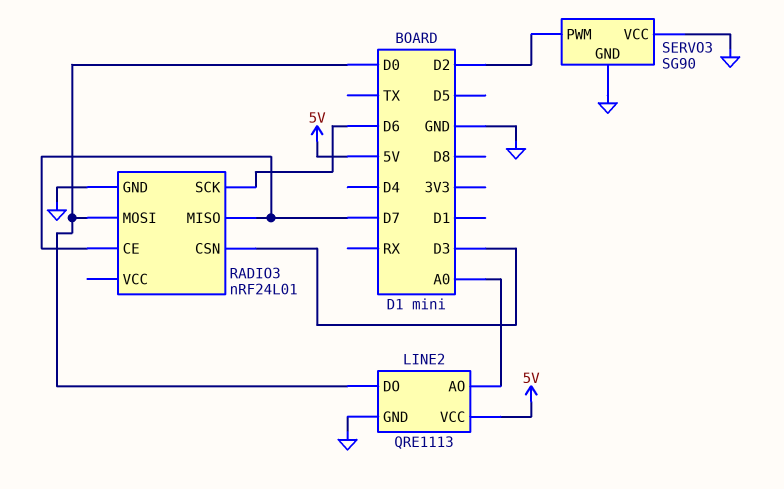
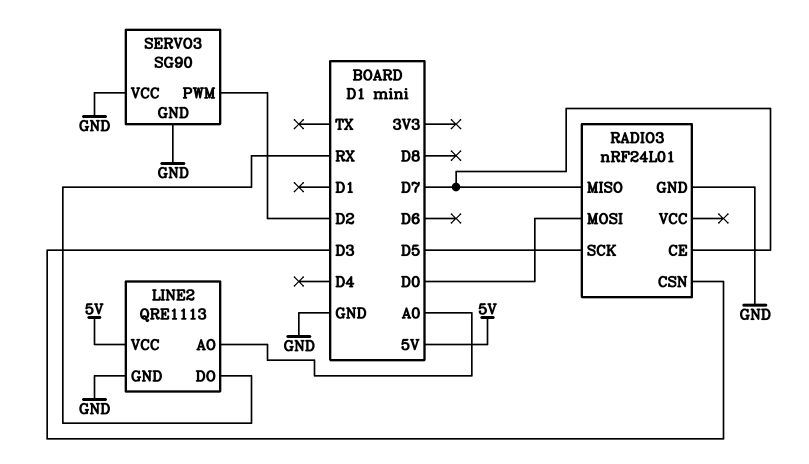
LINE2 pin DO: D0 -> RX
RADIO3 pin SCK: D6 -> D5

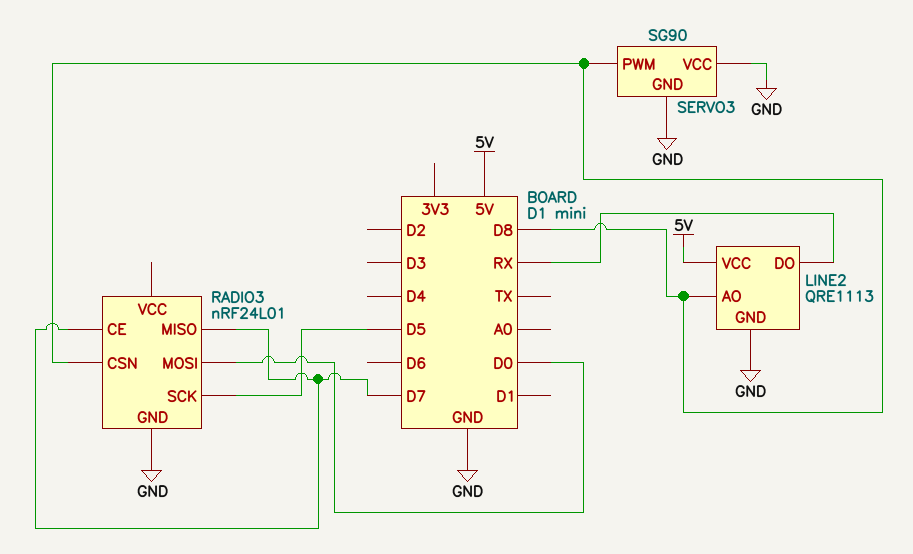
LINE2 pin AO: A0 -> D8
RADIO3 pin CSN: D3 -> D8
SERVO3 pin PWM: D2 -> D8

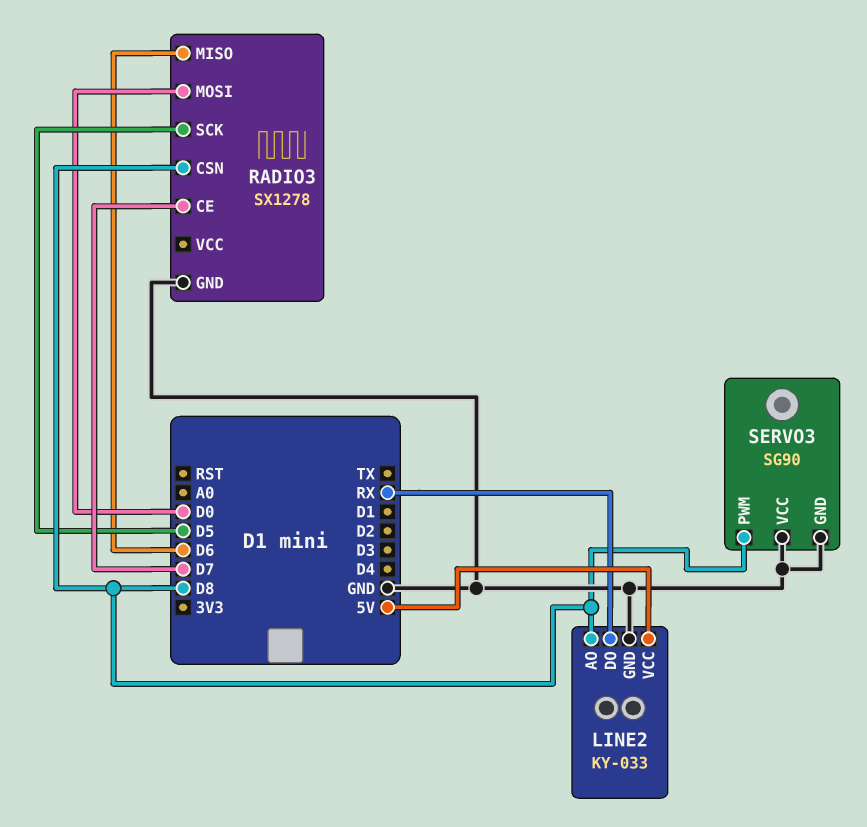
LINE2: QRE1113 -> KY-033
RADIO3: nRF24L01 -> SX1278
RADIO3 pin MISO: D7 -> D6

